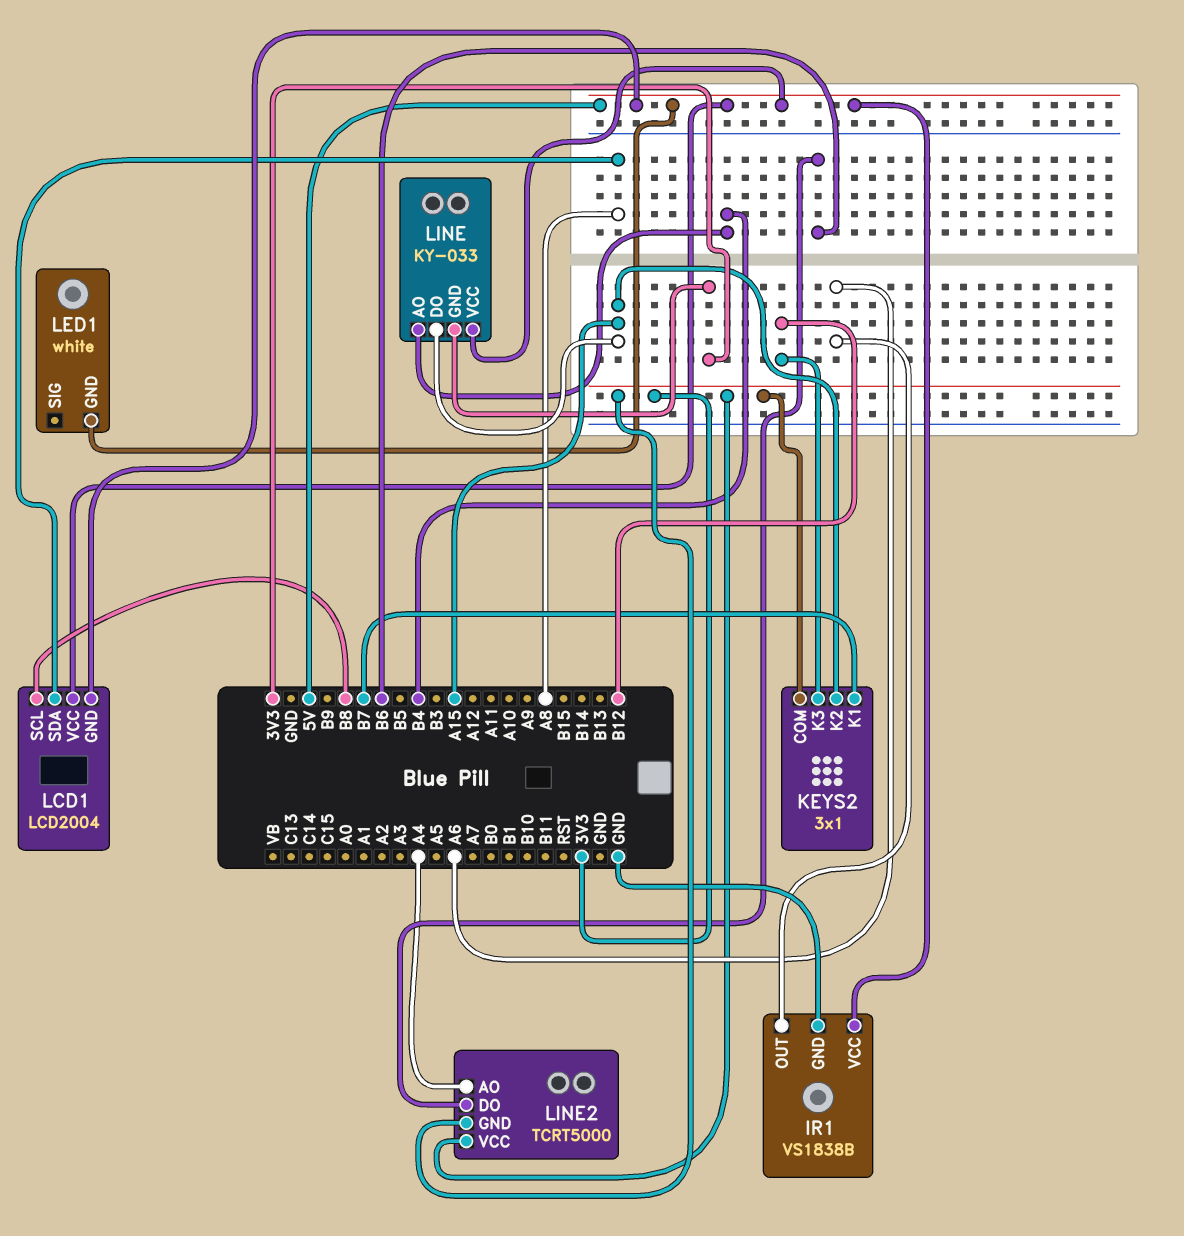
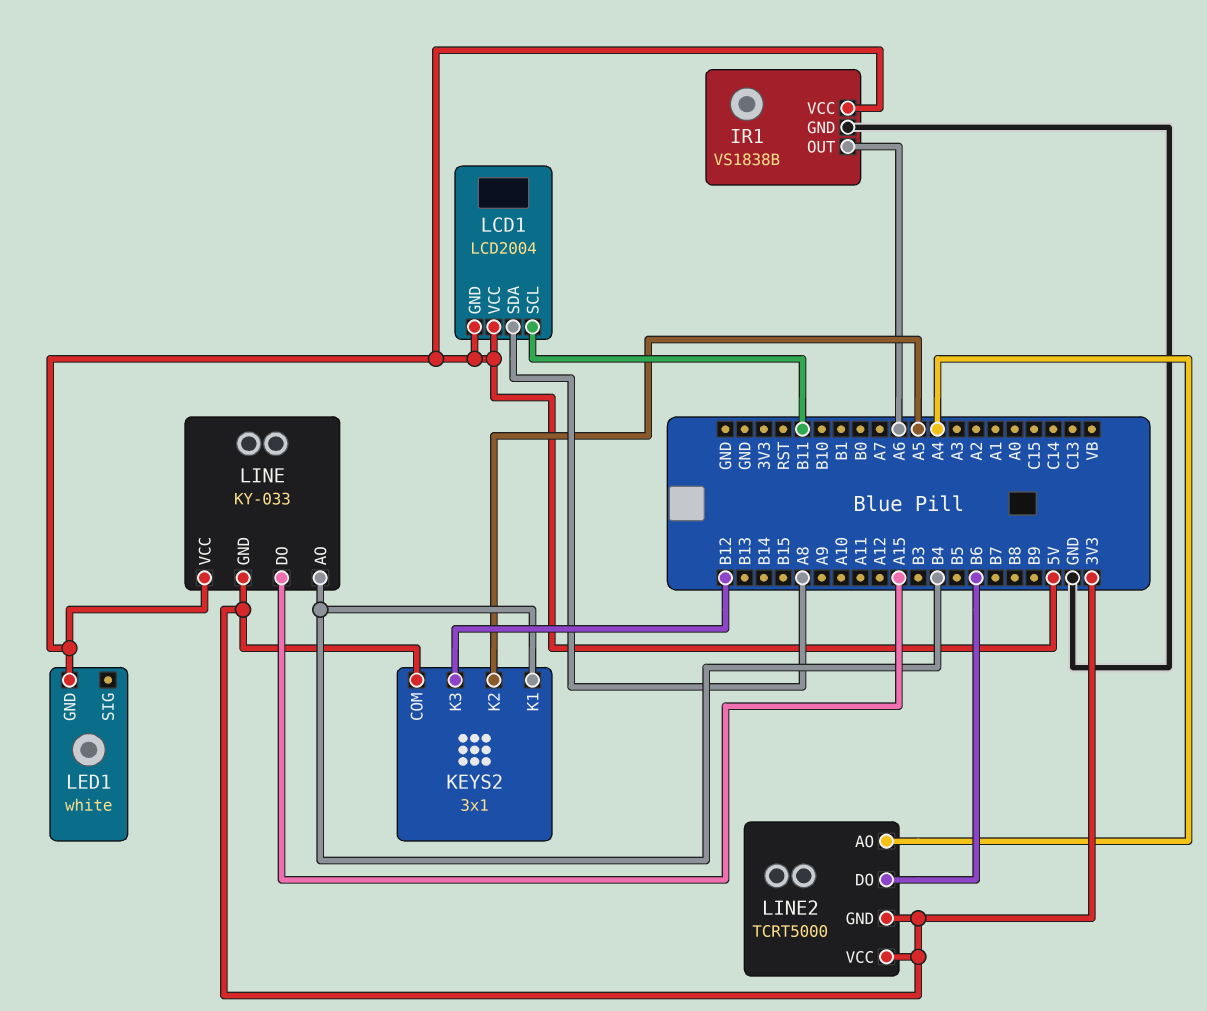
KEYS2 pin K1: B7 -> B4
KEYS2 pin K2: A15 -> A5
LCD1 pin SCL: B8 -> B11

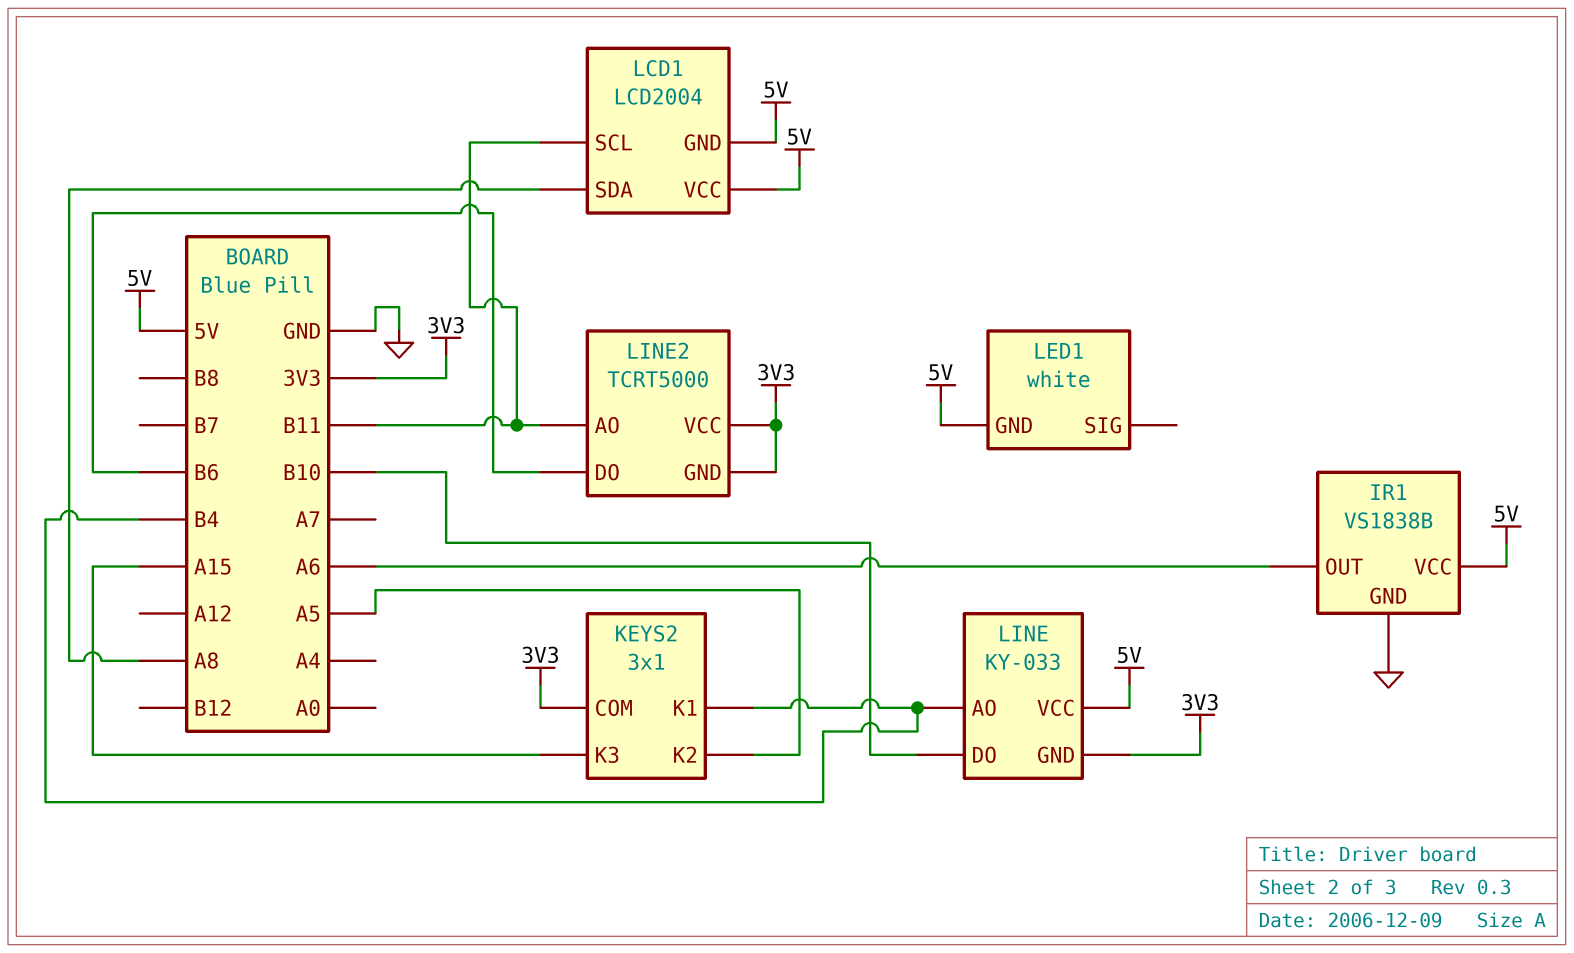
KEYS2 pin K3: B12 -> A15
LINE pin DO: A15 -> B10
LINE2 pin AO: A4 -> B11

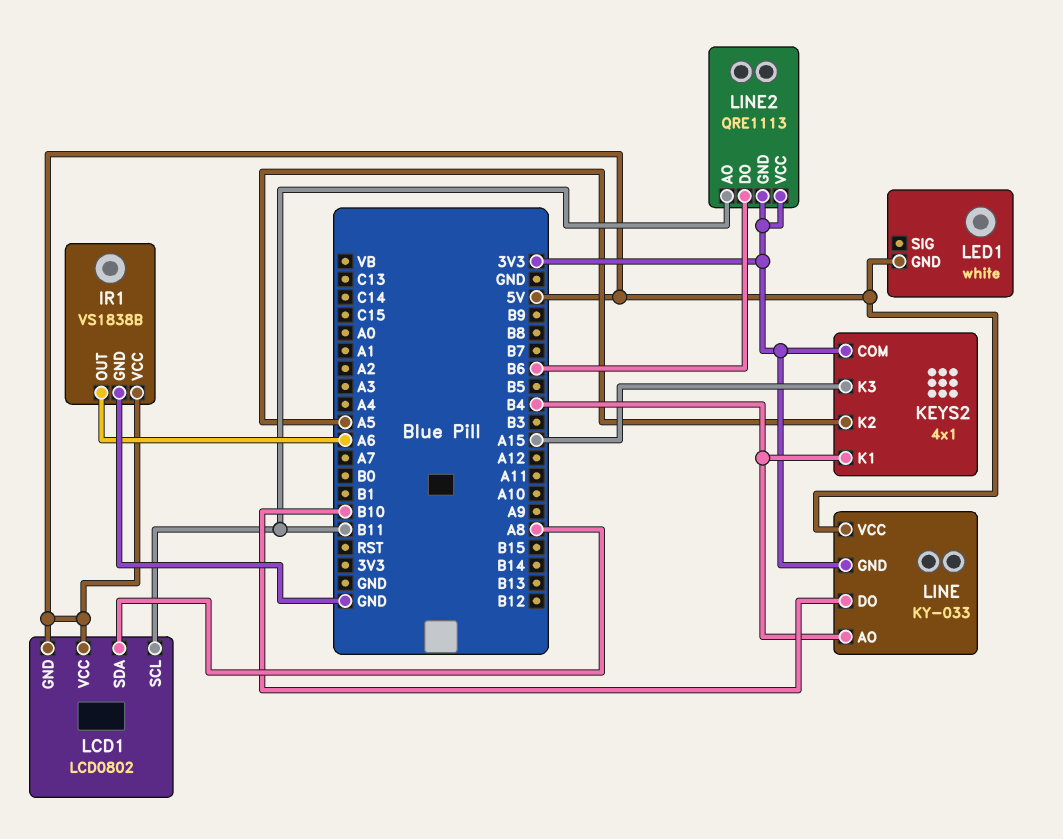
KEYS2: 3x1 -> 4x1
LCD1: LCD2004 -> LCD0802
LINE2: TCRT5000 -> QRE1113

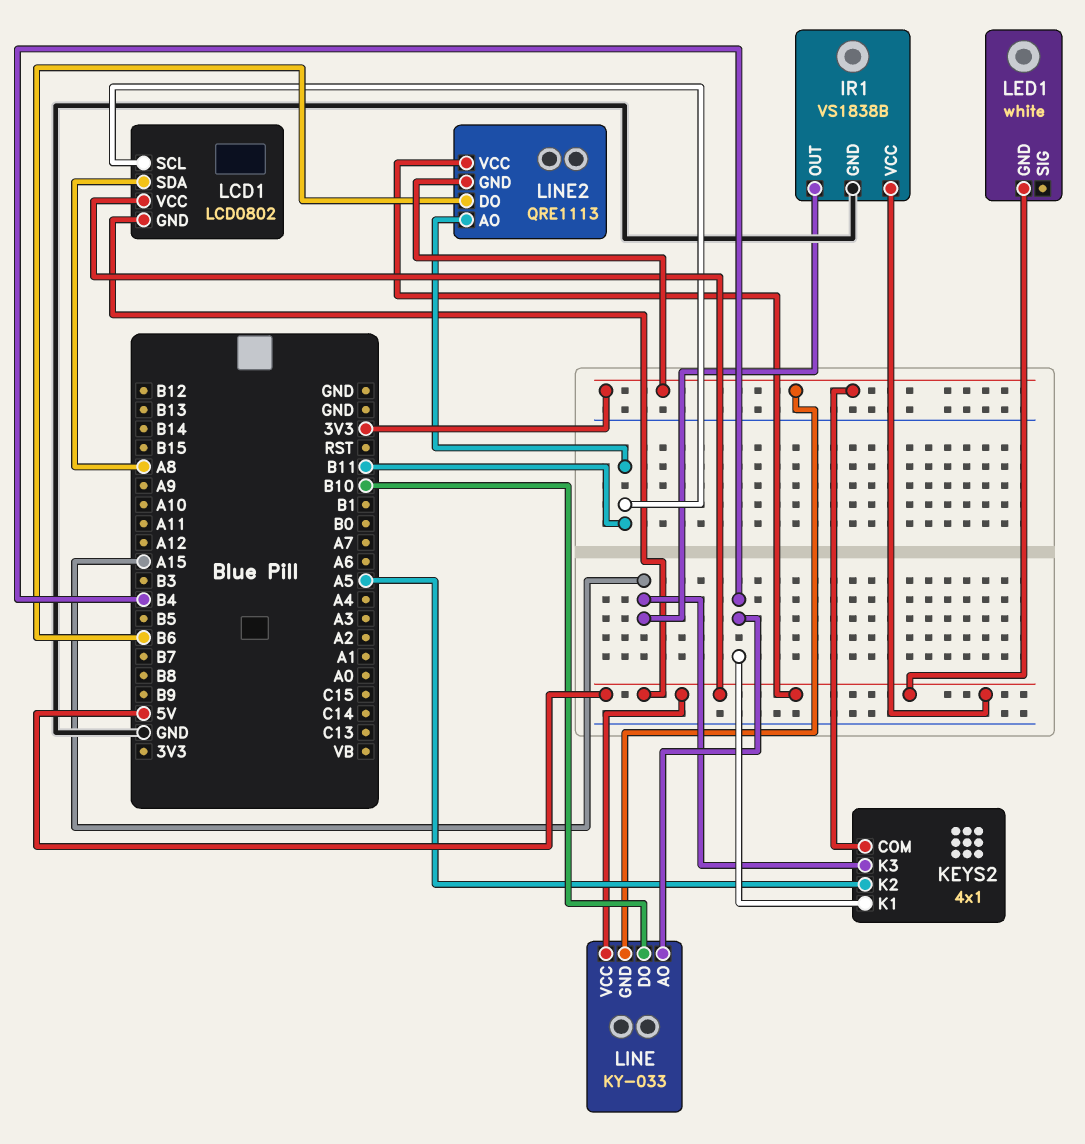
IR1 pin OUT: A6 -> A15
LINE2 pin VCC: 3V3 -> 5V

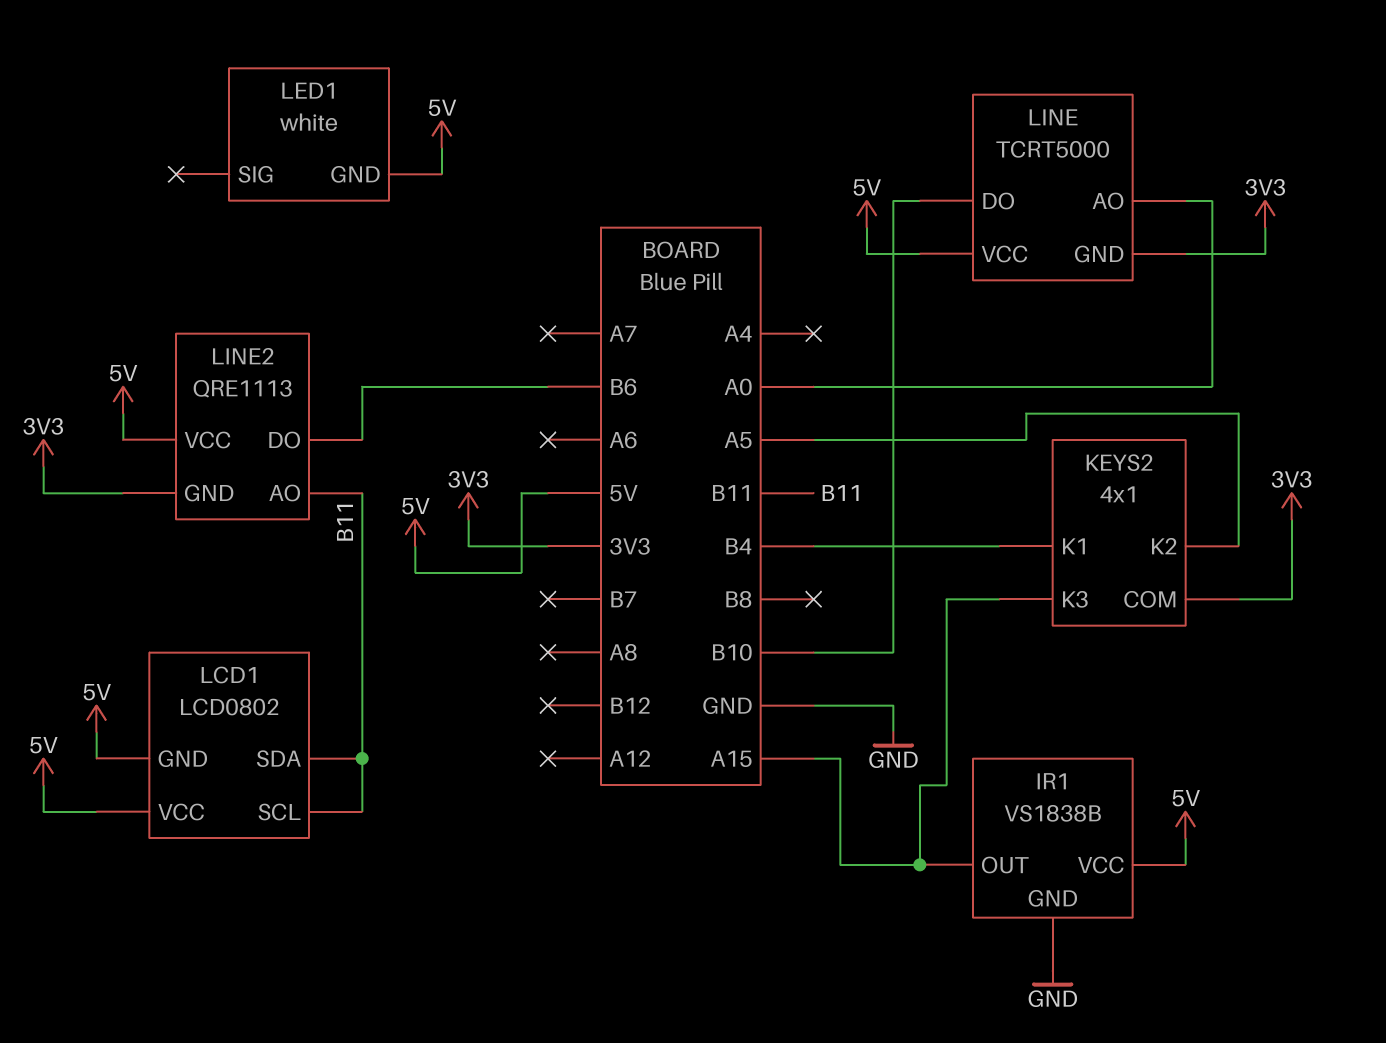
LCD1 pin SDA: A8 -> B11
LINE: KY-033 -> TCRT5000
LINE pin AO: B4 -> A0

